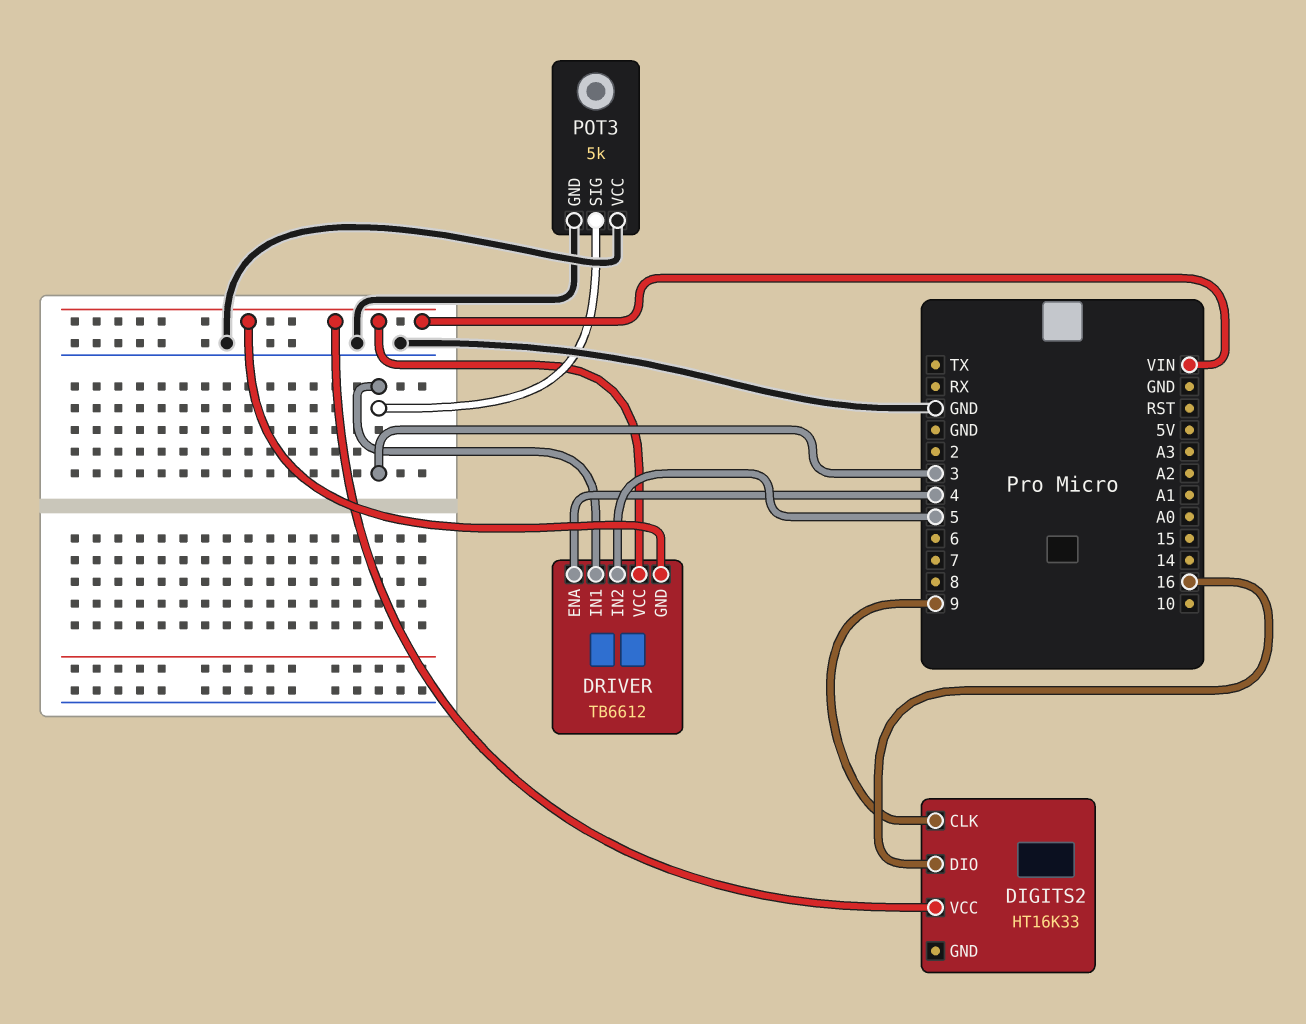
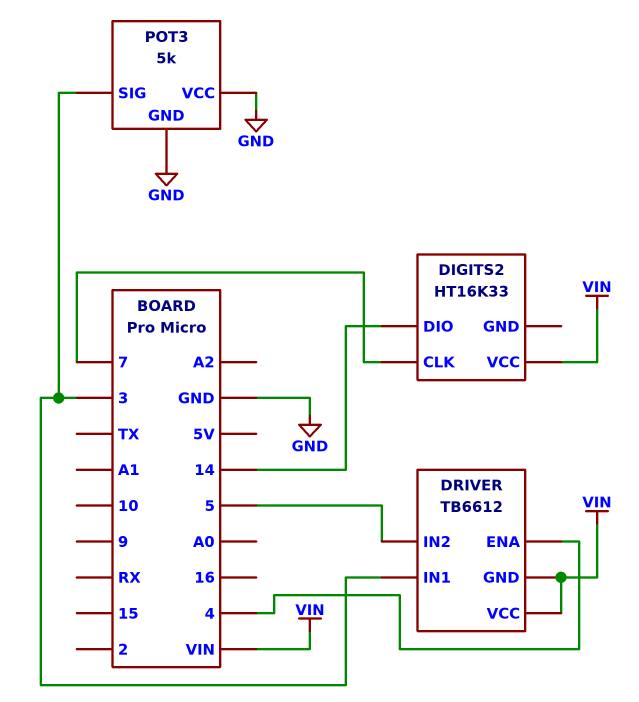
DIGITS2 pin CLK: 9 -> 7
DIGITS2 pin DIO: 16 -> 14

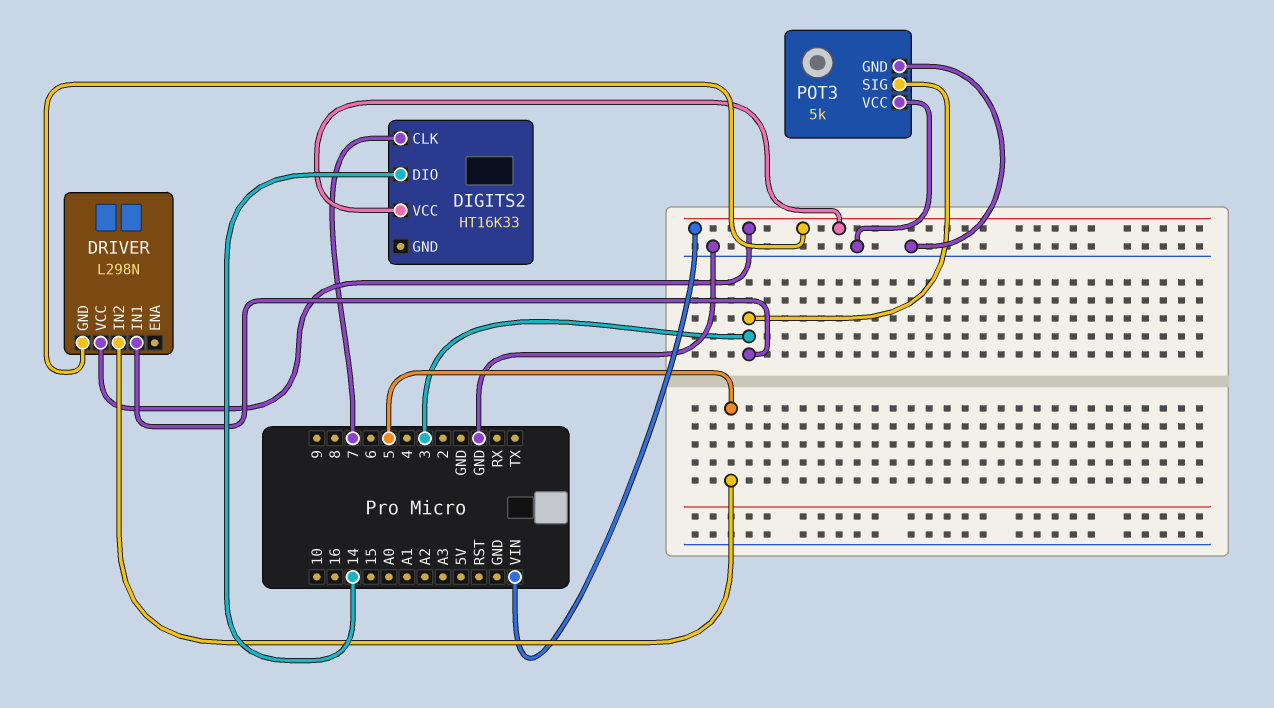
DRIVER: TB6612 -> L298N
DRIVER pin ENA: 4 -> none

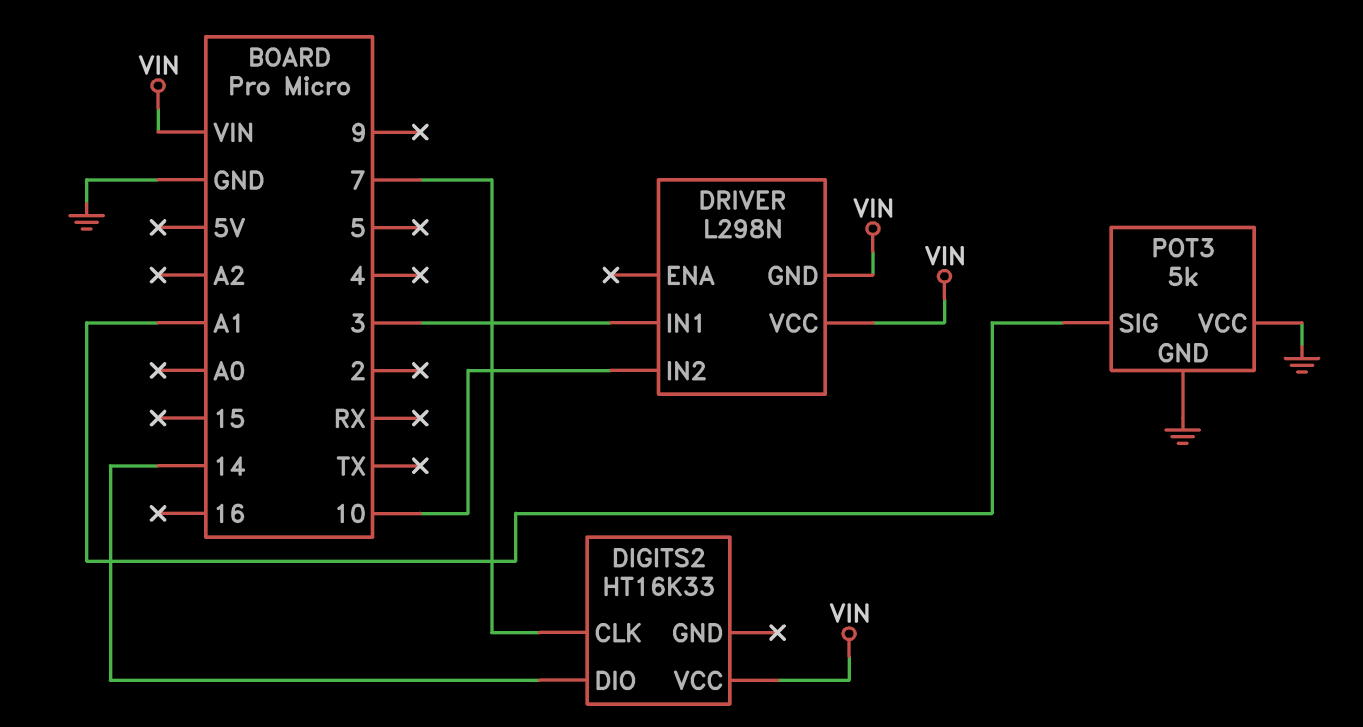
DRIVER pin IN2: 5 -> 10
POT3 pin SIG: 3 -> A1

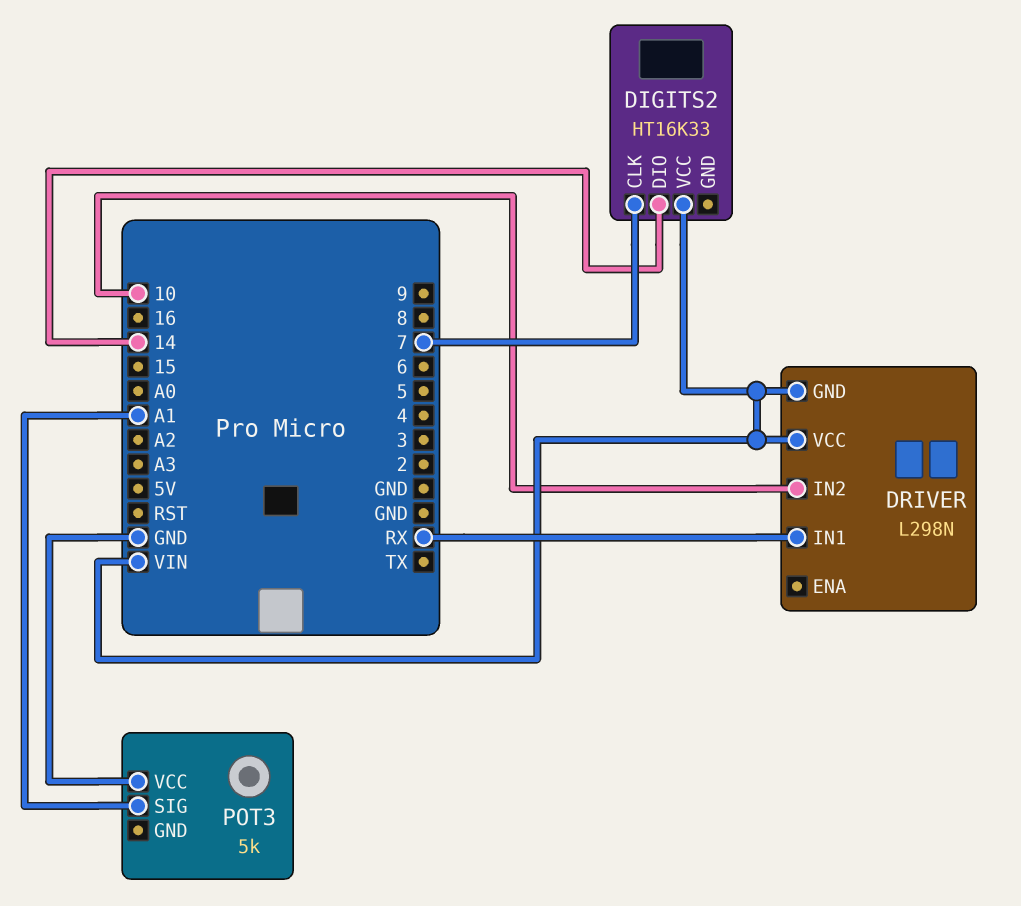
DRIVER pin IN1: 3 -> RX
POT3 pin GND: GND -> none

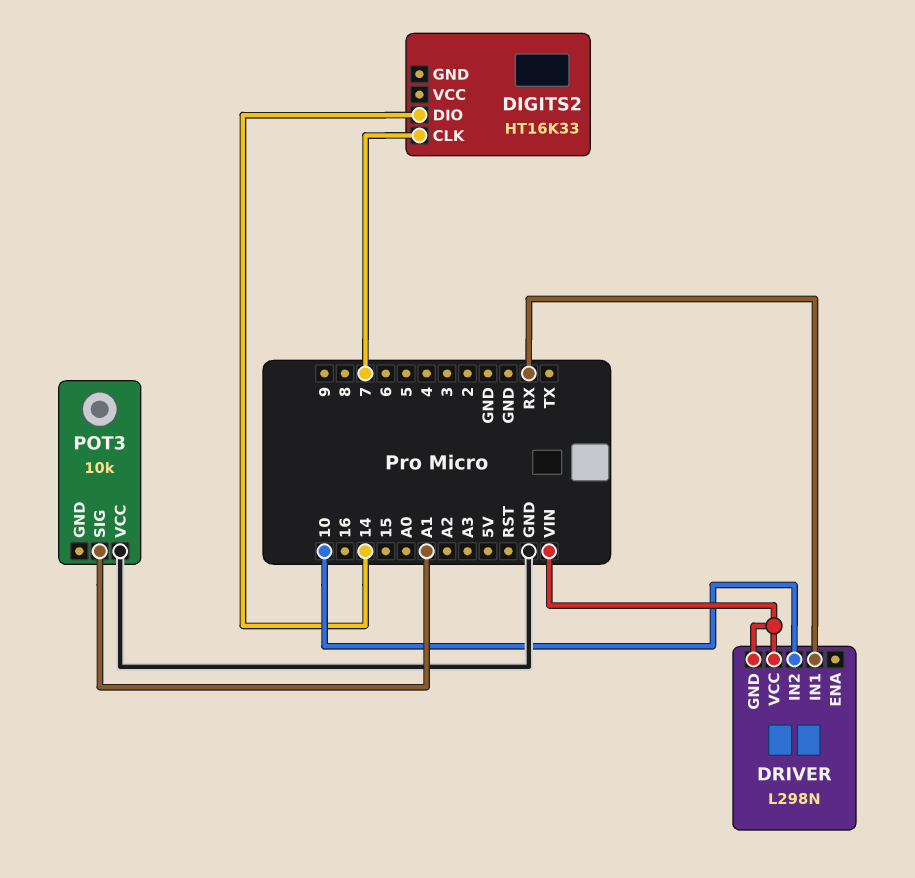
DIGITS2 pin VCC: VIN -> none
POT3: 5k -> 10k

